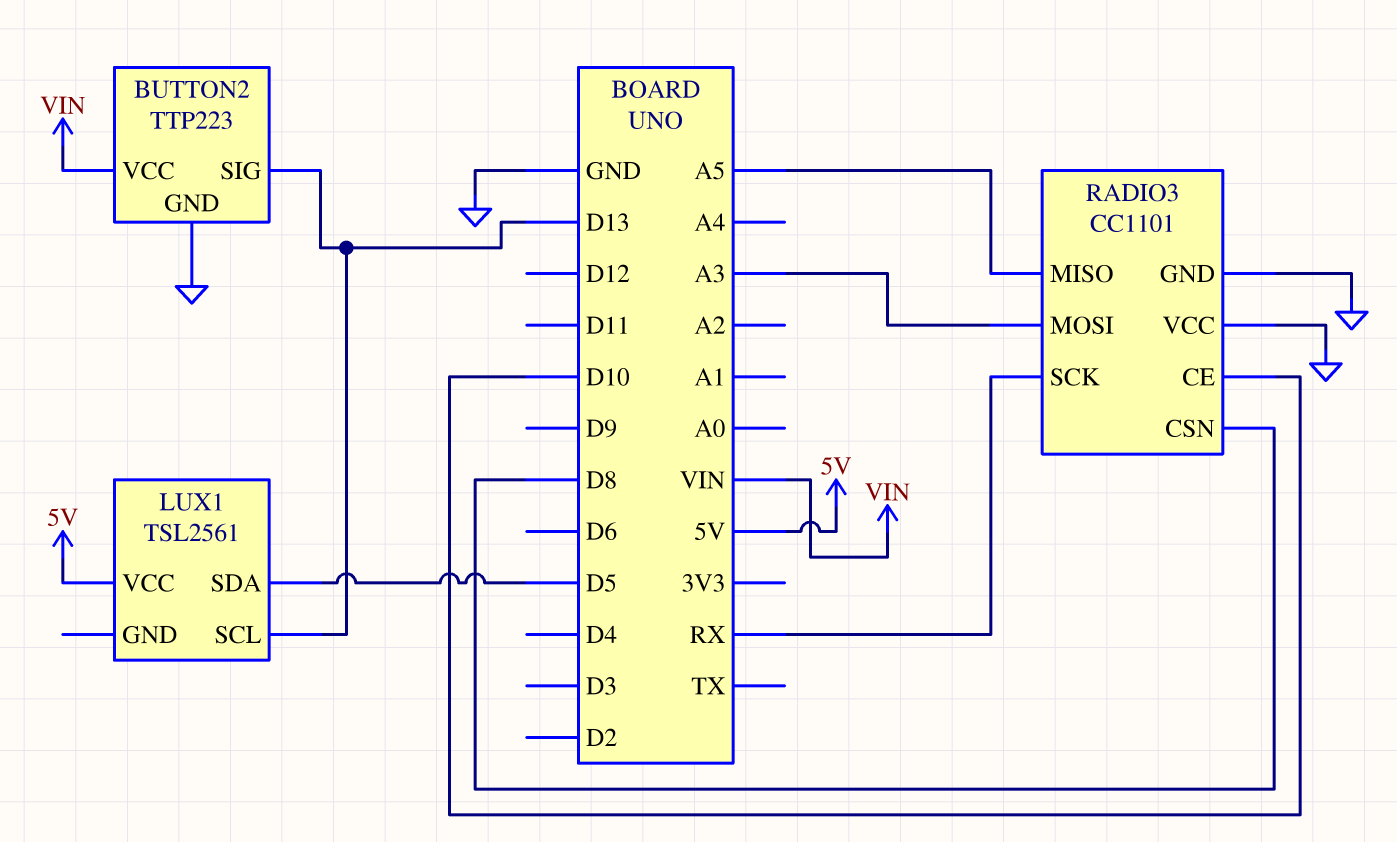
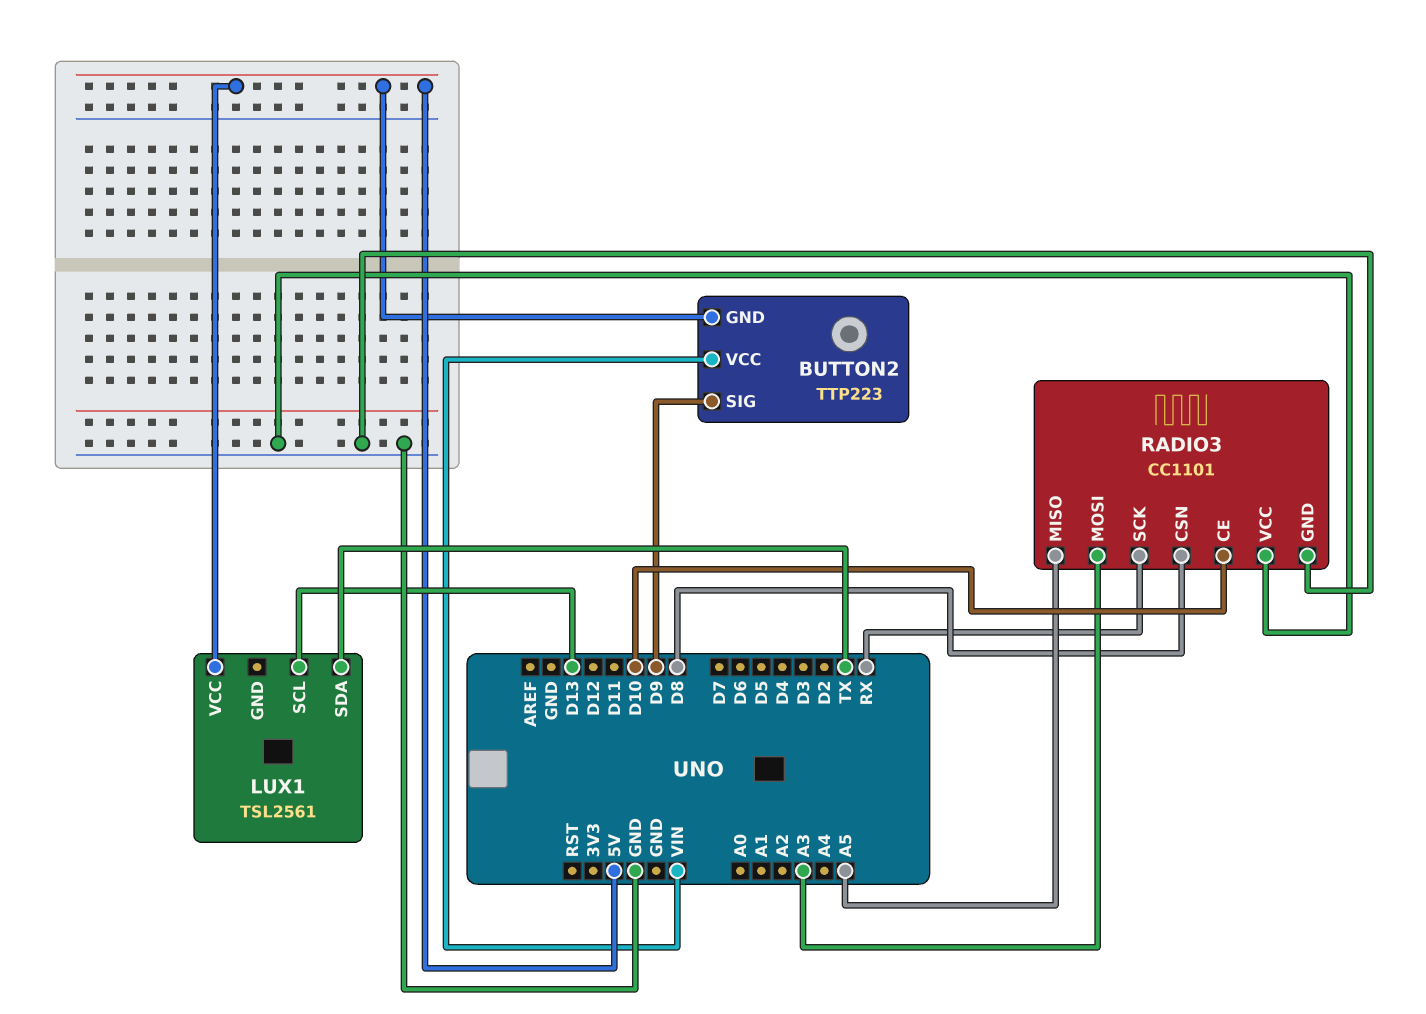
BUTTON2 pin GND: GND -> 5V
BUTTON2 pin SIG: D13 -> D9
LUX1 pin SDA: D5 -> TX

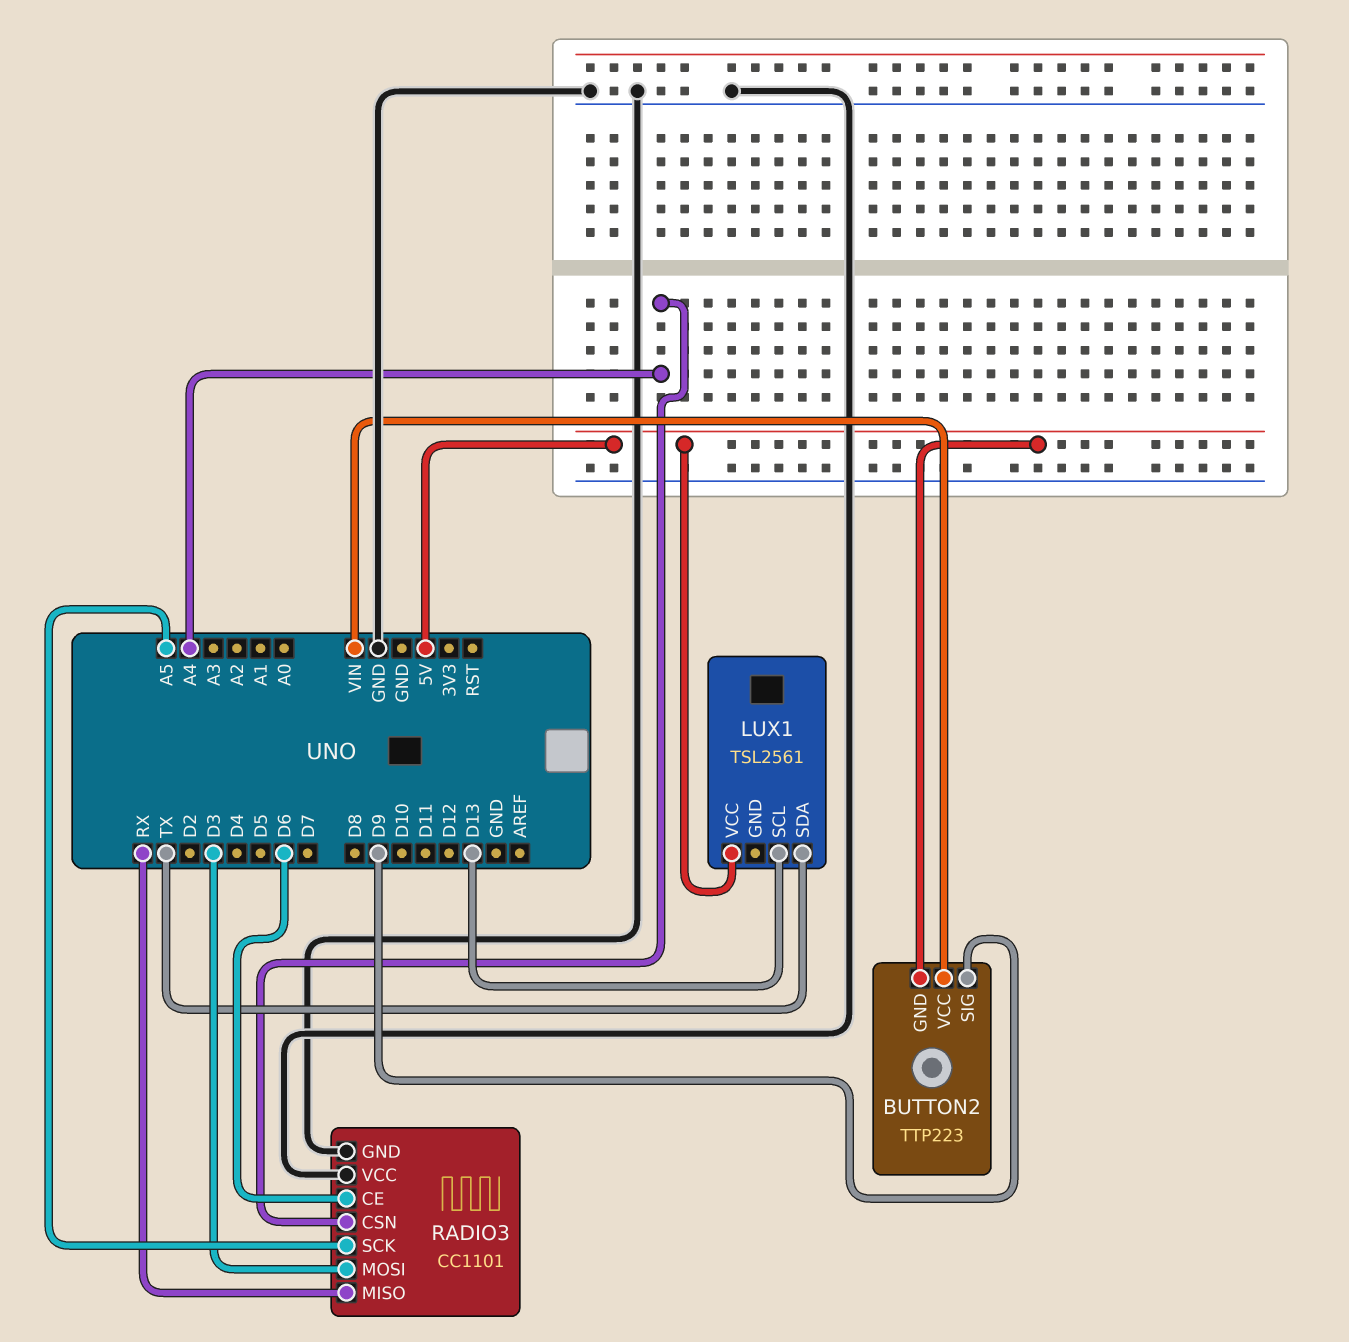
RADIO3 pin CE: D10 -> D6
RADIO3 pin CSN: D8 -> A4
RADIO3 pin MISO: A5 -> RX
RADIO3 pin MOSI: A3 -> D3
RADIO3 pin SCK: RX -> A5

